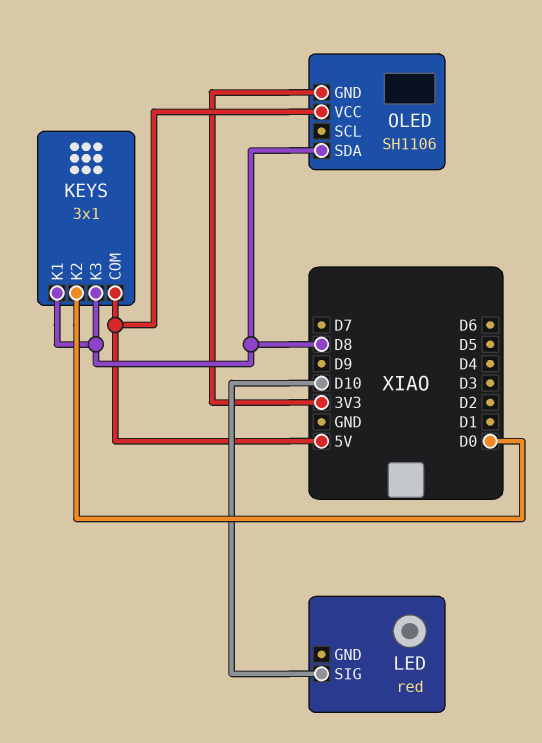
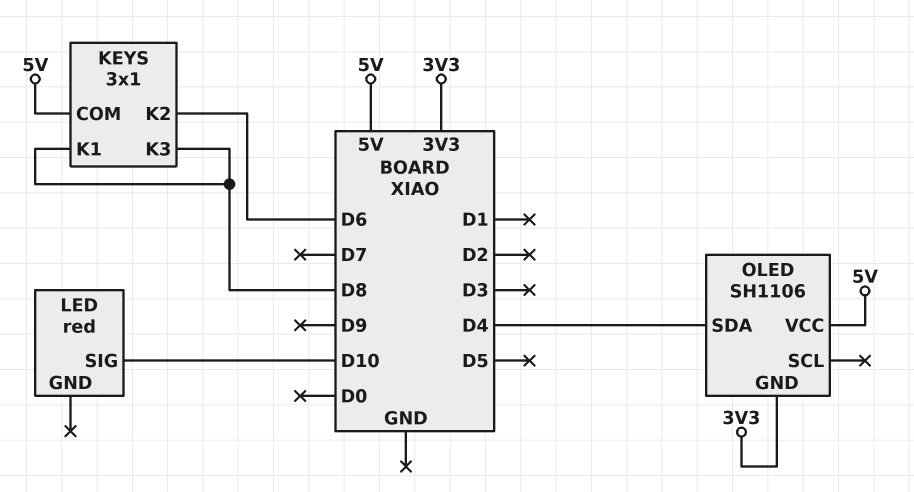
KEYS pin K2: D0 -> D6
OLED pin SDA: D8 -> D4

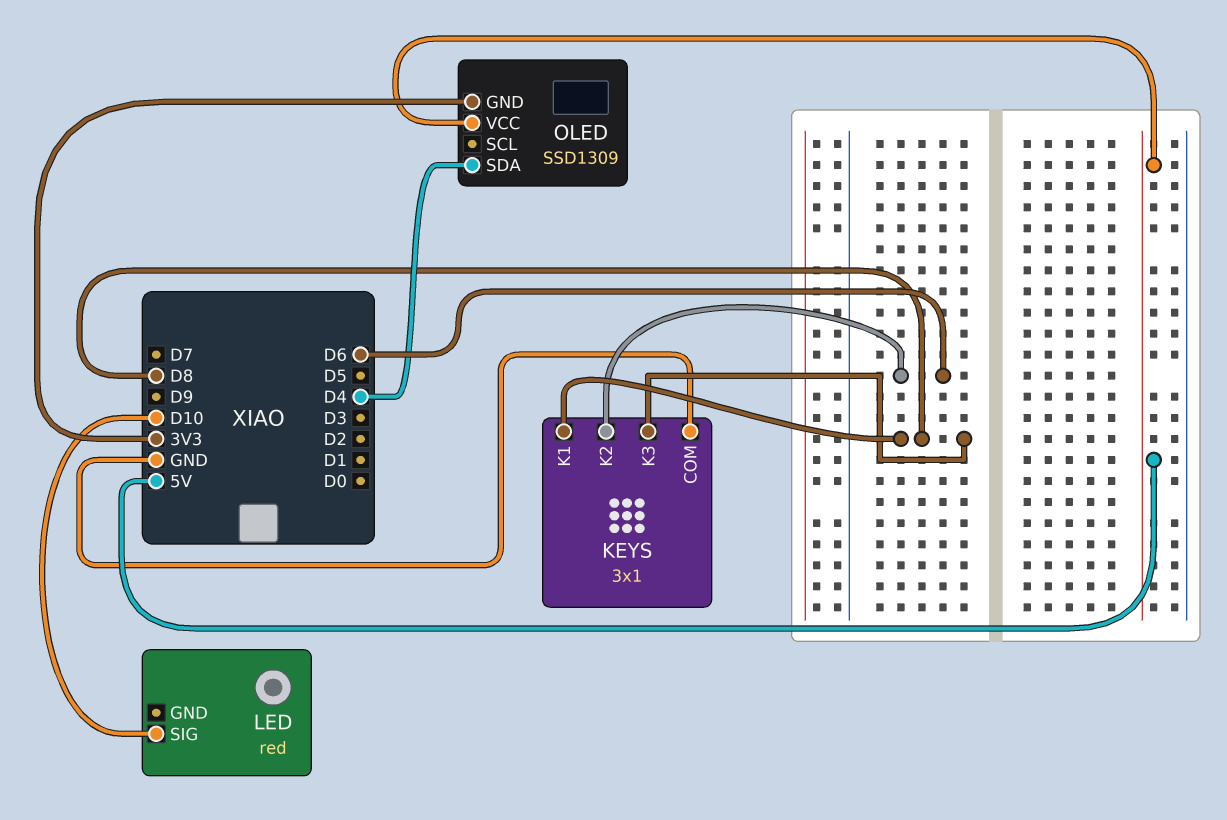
KEYS pin COM: 5V -> GND
OLED: SH1106 -> SSD1309

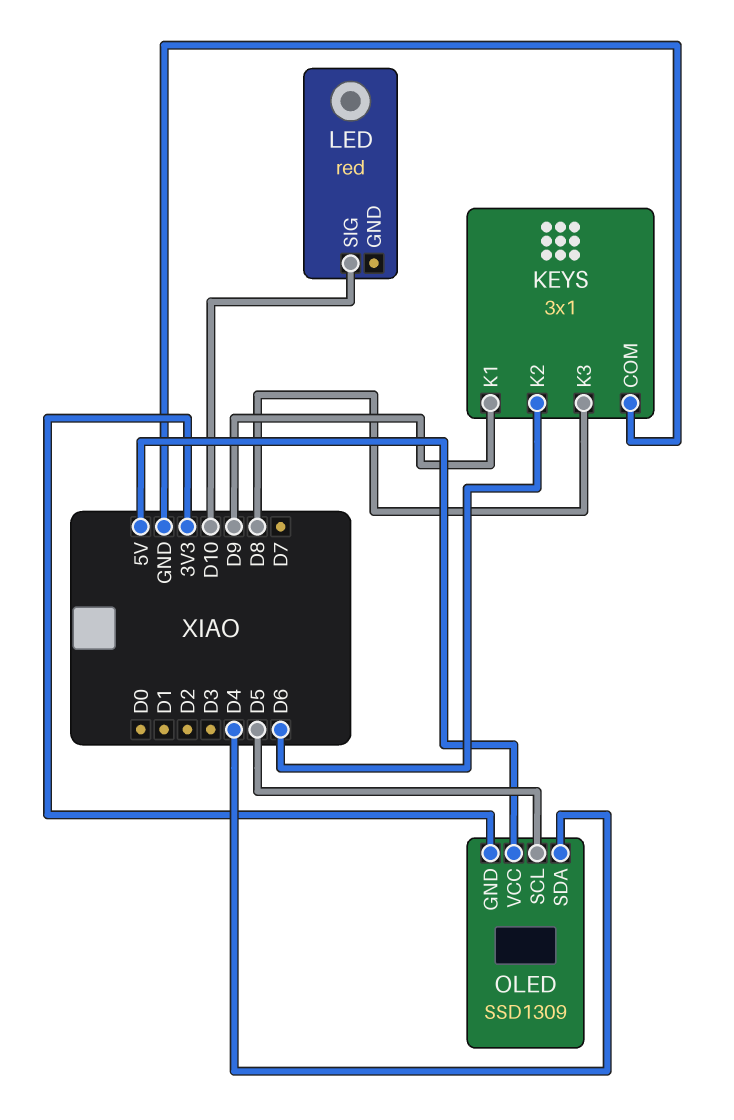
KEYS pin K1: D8 -> D9
OLED pin SCL: none -> D5

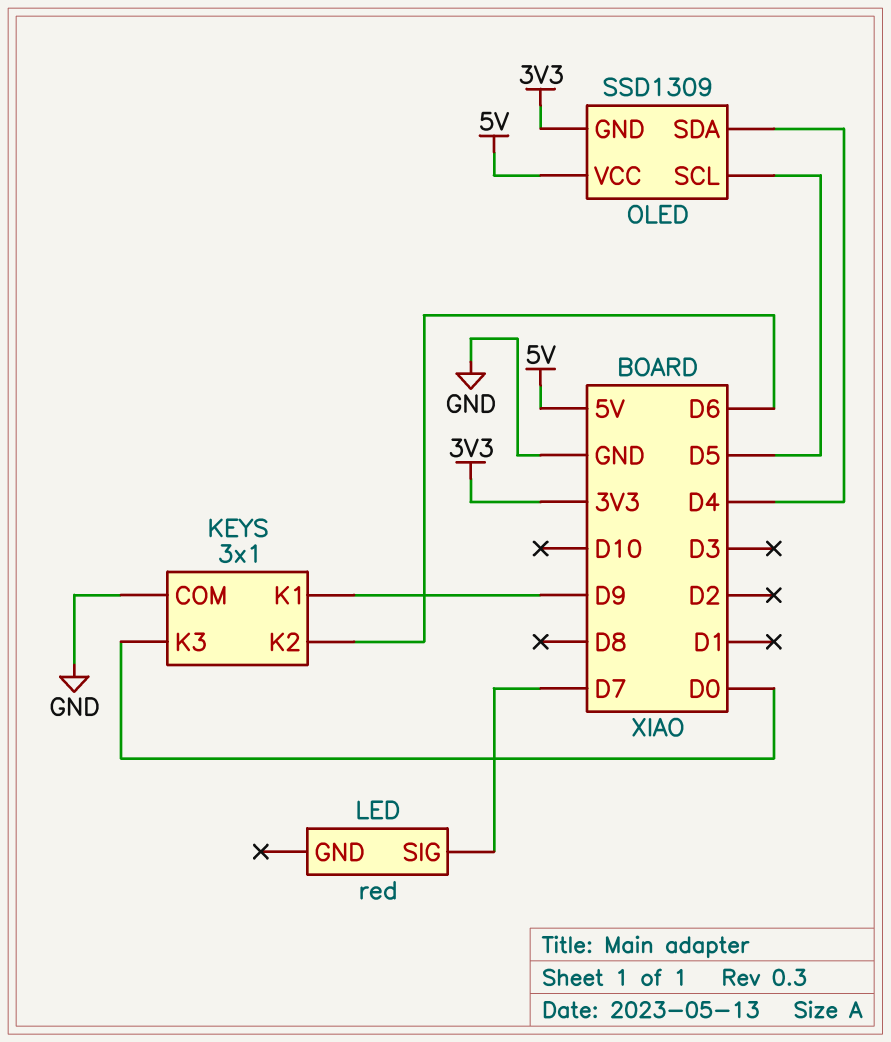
KEYS pin K3: D8 -> D0
LED pin SIG: D10 -> D7

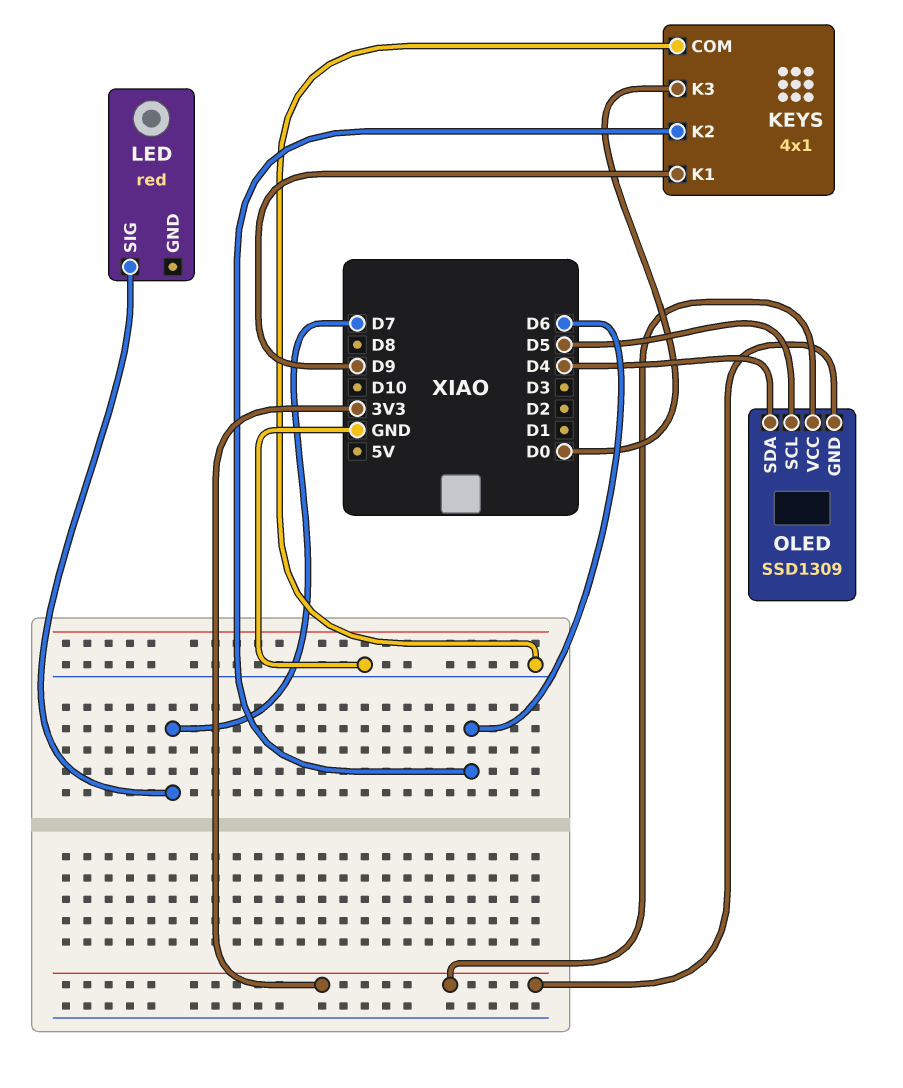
KEYS: 3x1 -> 4x1
OLED pin VCC: 5V -> 3V3

